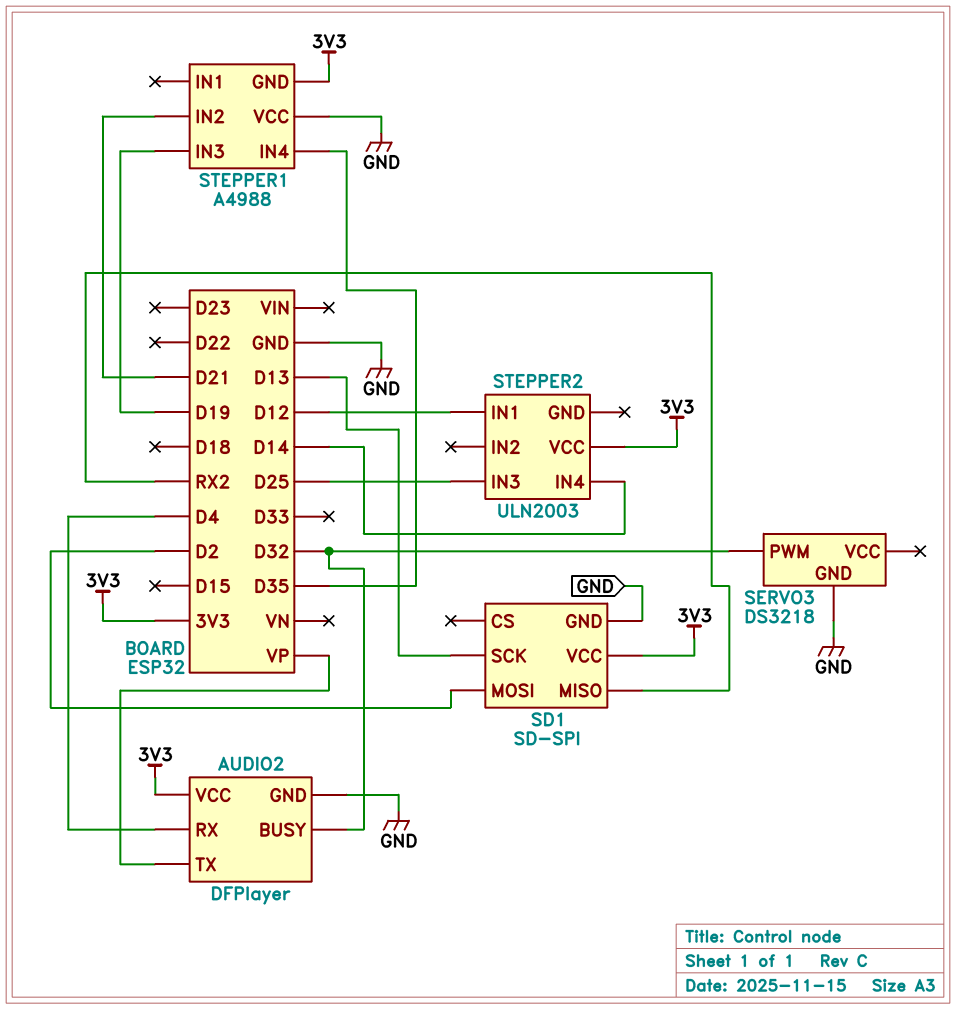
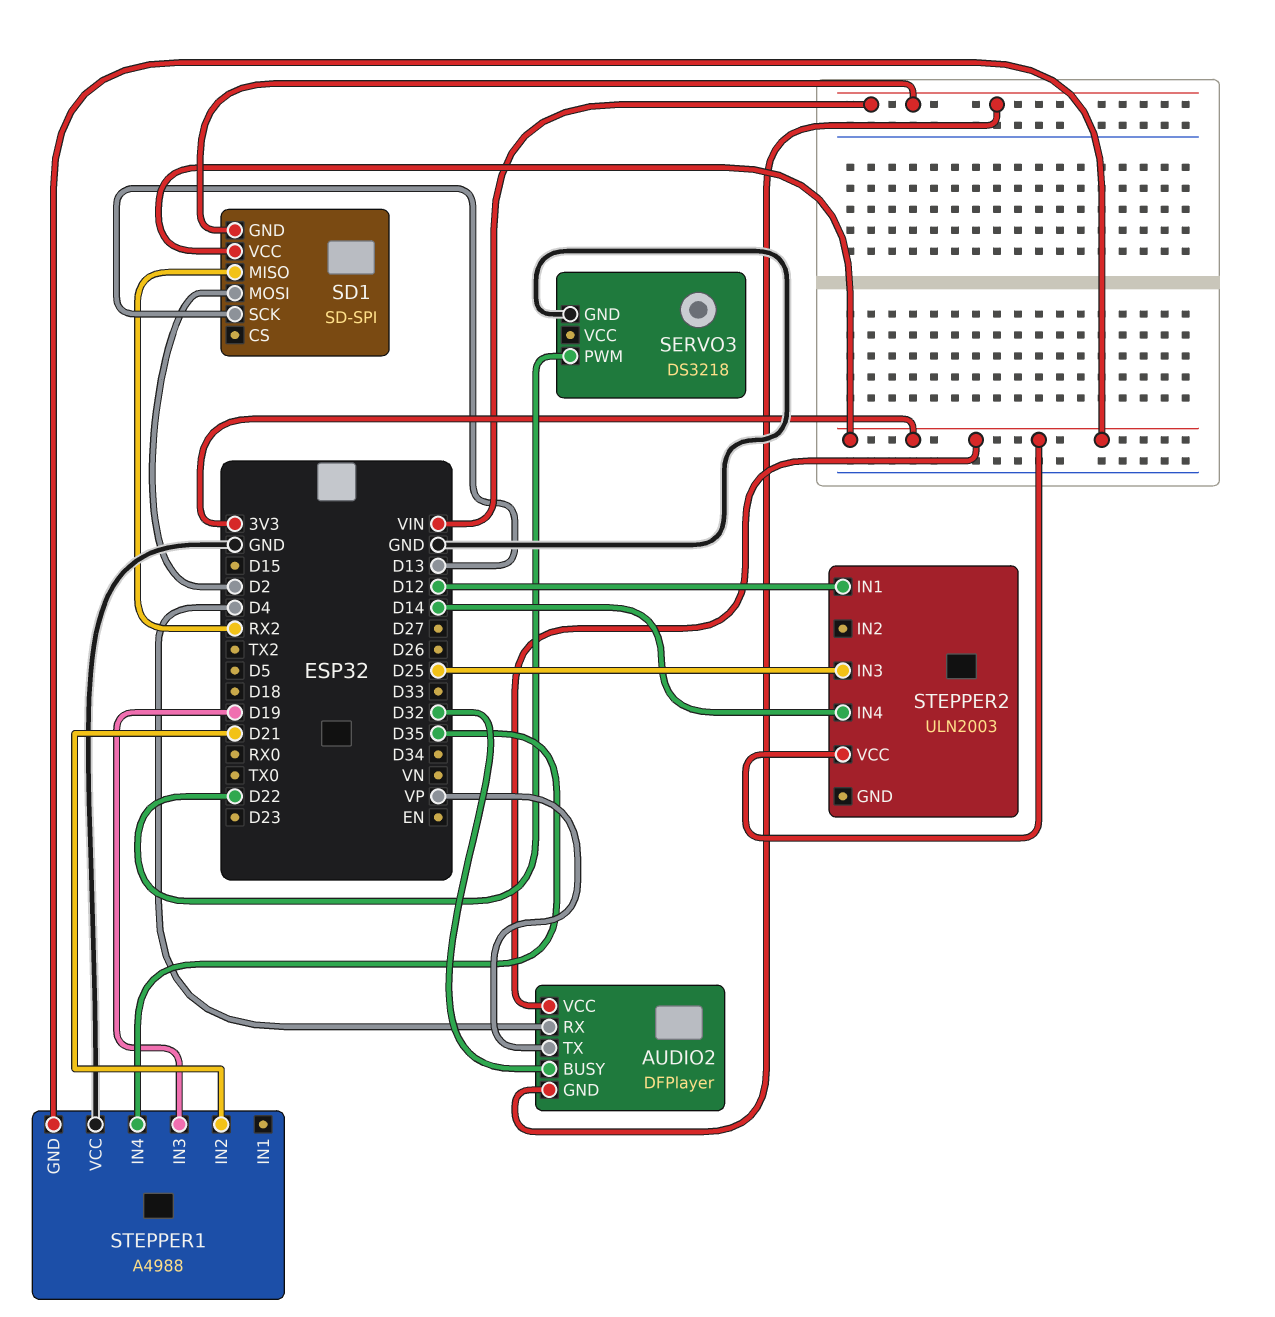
AUDIO2 pin GND: GND -> VIN
SD1 pin GND: GND -> VIN
SERVO3 pin PWM: D32 -> D22

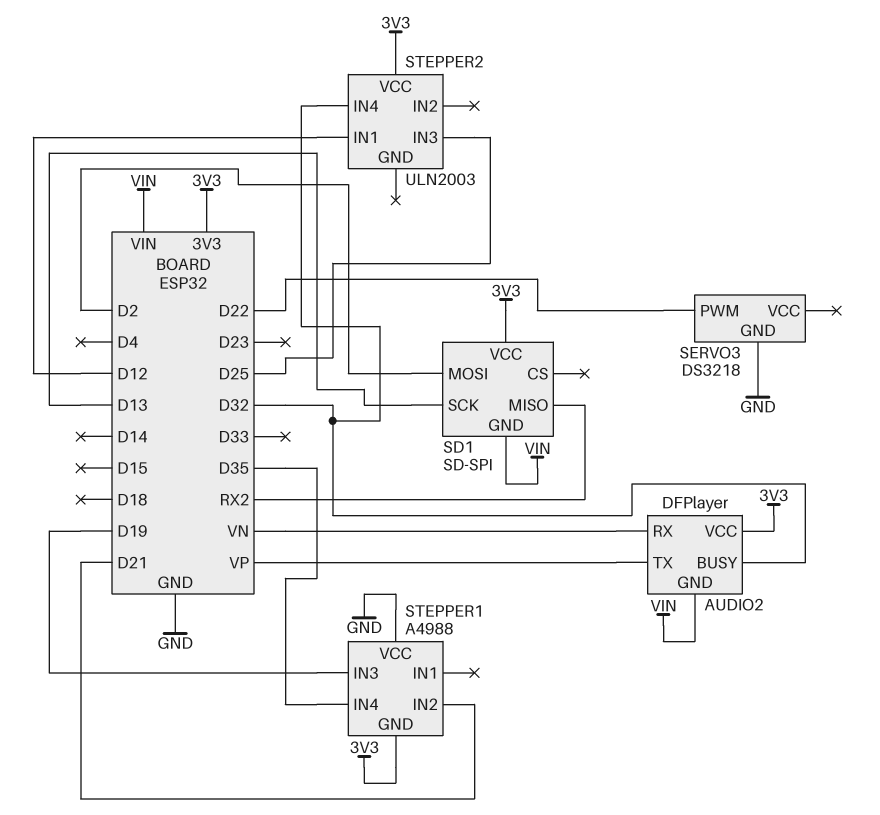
AUDIO2 pin RX: D4 -> VN
STEPPER2 pin IN4: D14 -> D32

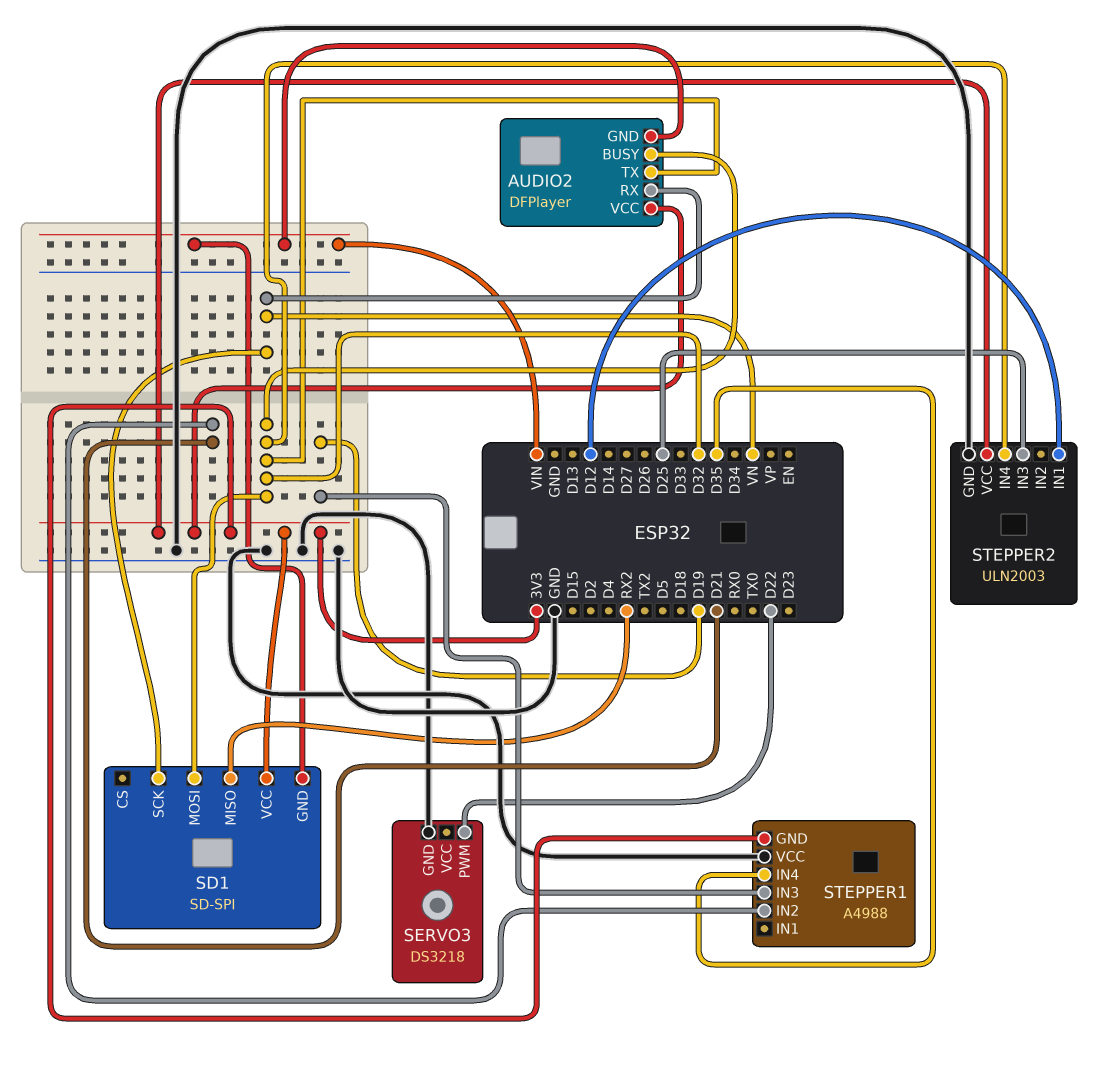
AUDIO2 pin TX: VP -> D32
SD1 pin MOSI: D2 -> D32
SD1 pin SCK: D13 -> VN
STEPPER2 pin GND: none -> GND

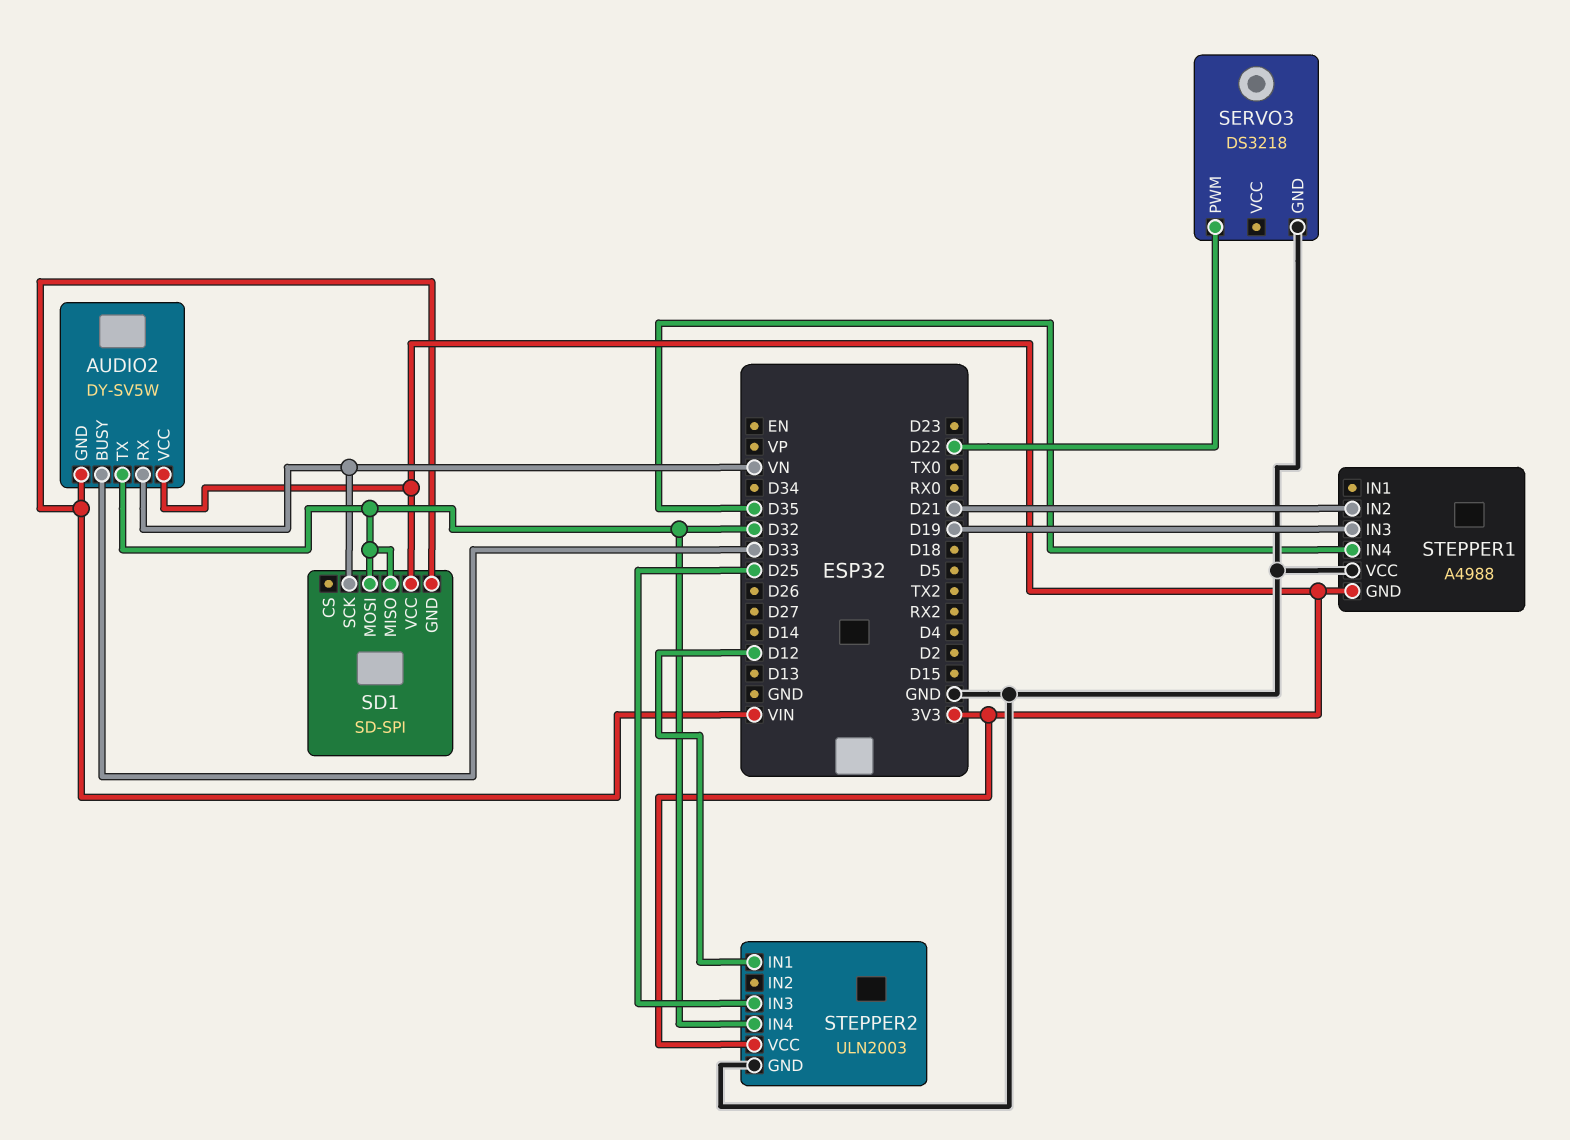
AUDIO2: DFPlayer -> DY-SV5W
AUDIO2 pin BUSY: D32 -> D33
SD1 pin MISO: RX2 -> D32

